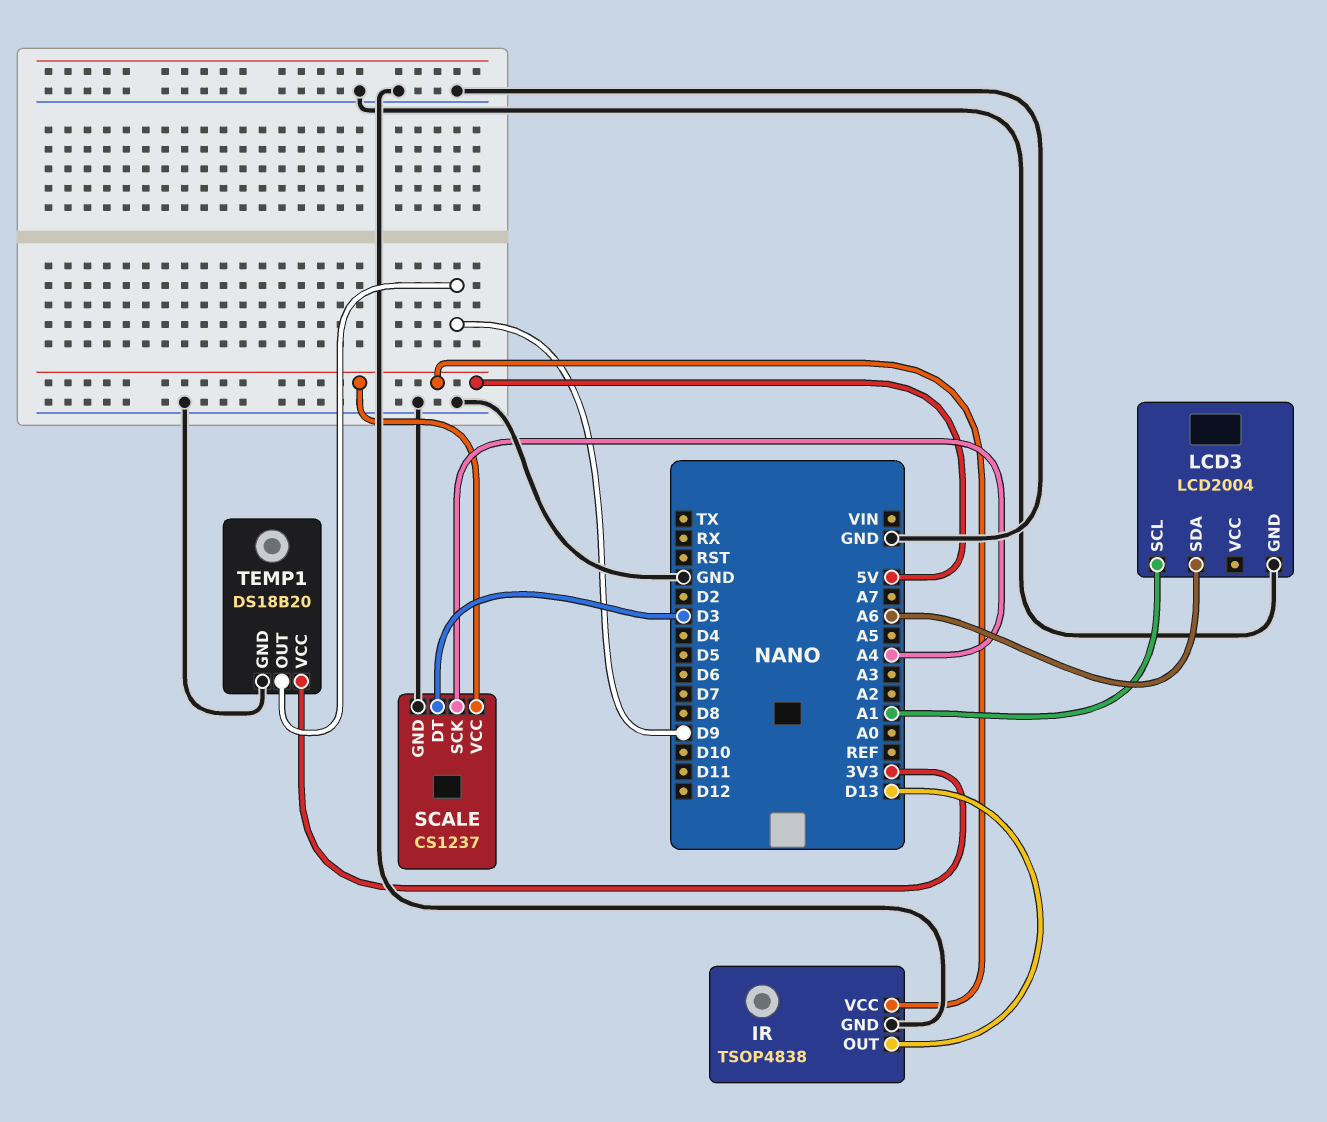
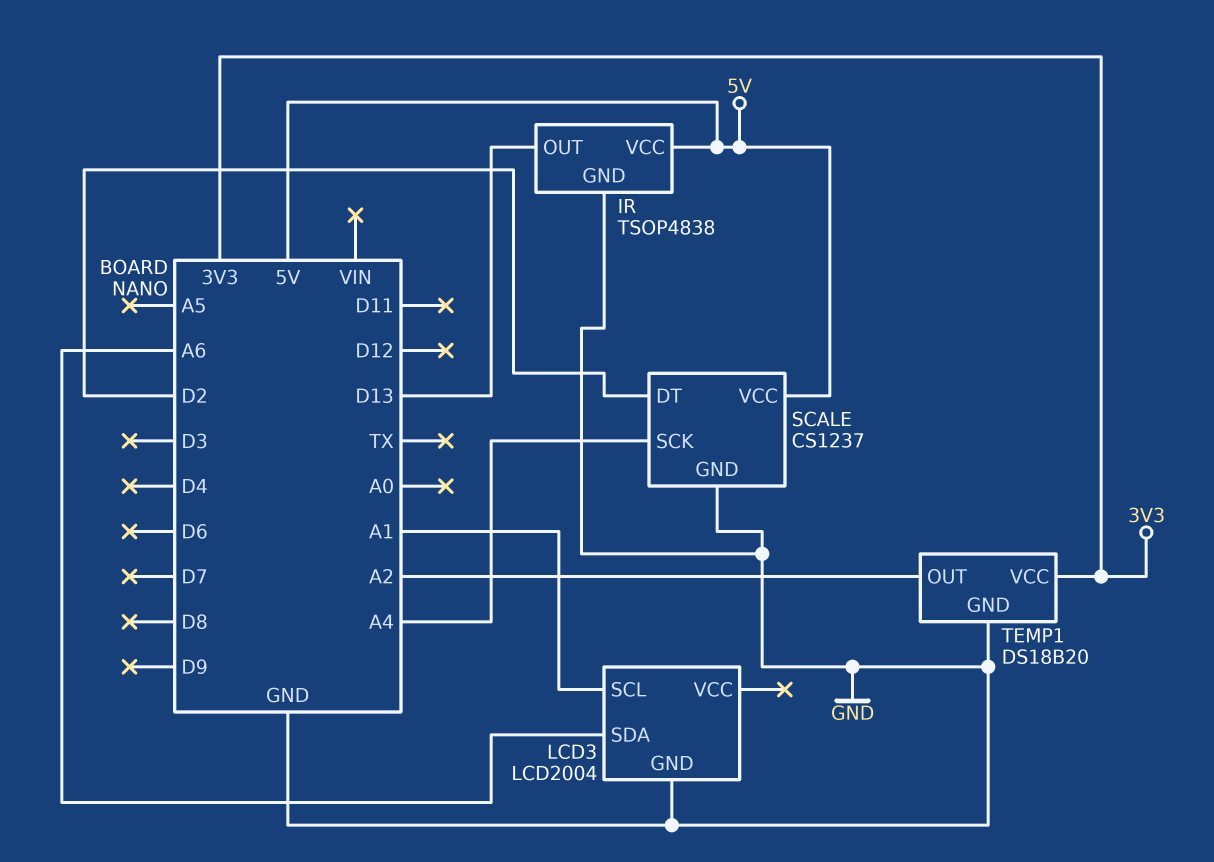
SCALE pin DT: D3 -> D2
TEMP1 pin OUT: D9 -> A2

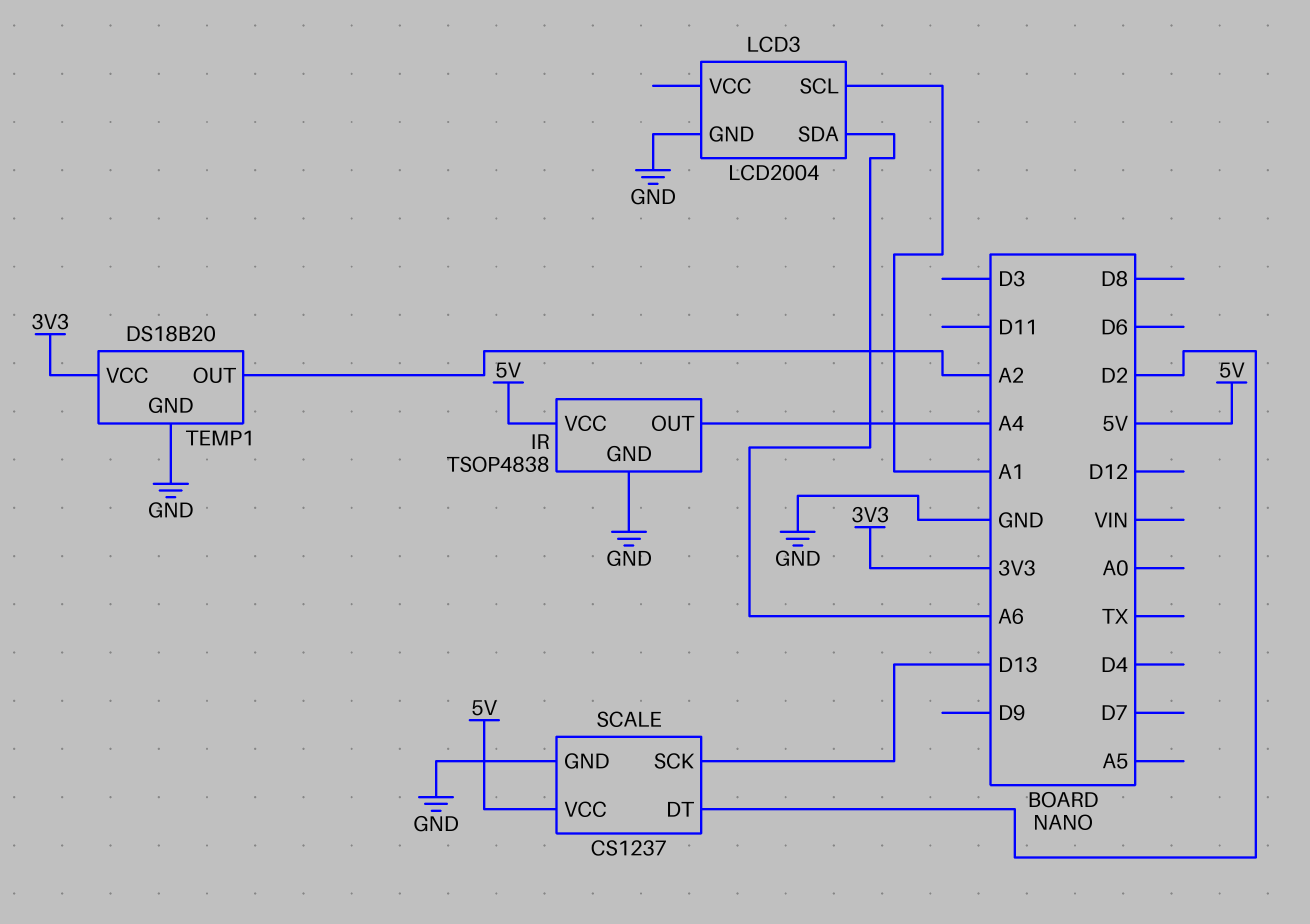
IR pin OUT: D13 -> A4
SCALE pin SCK: A4 -> D13

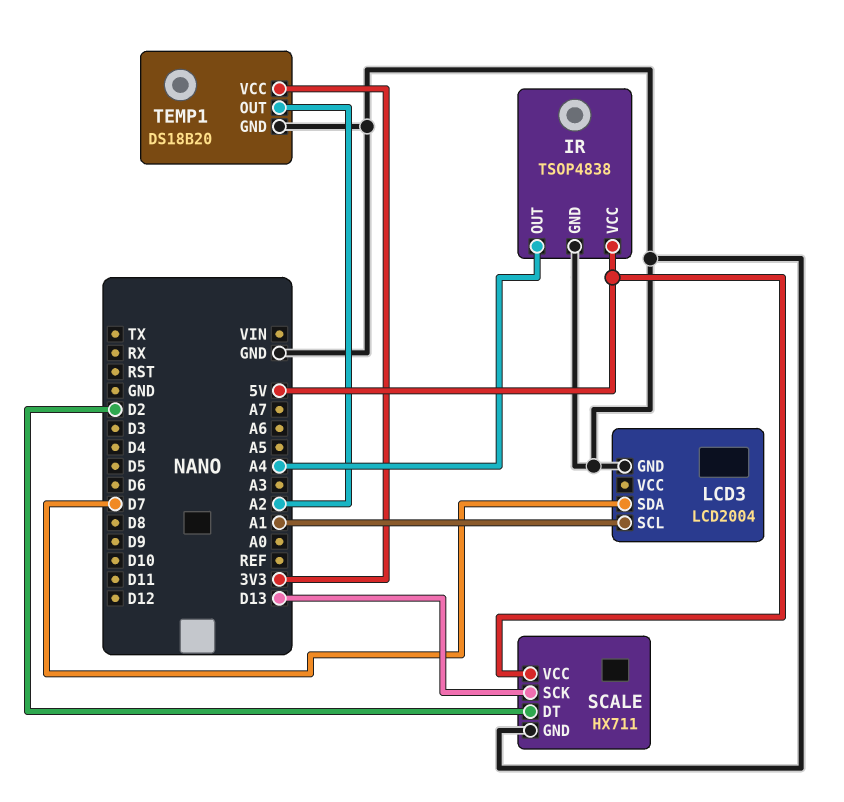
LCD3 pin SDA: A6 -> D7
SCALE: CS1237 -> HX711

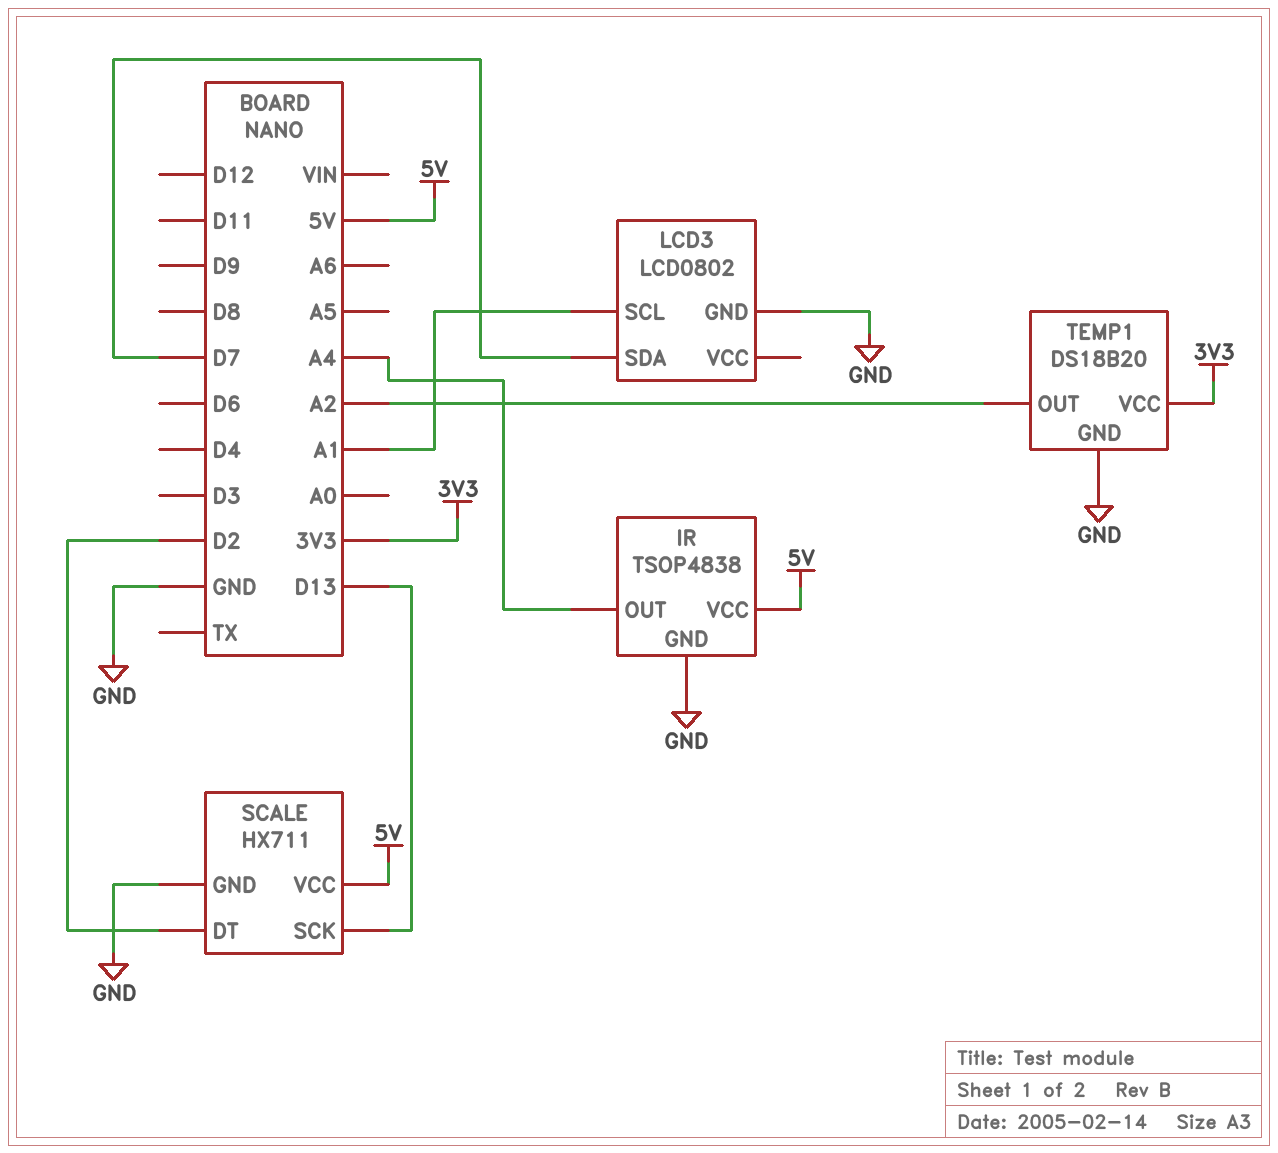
LCD3: LCD2004 -> LCD0802

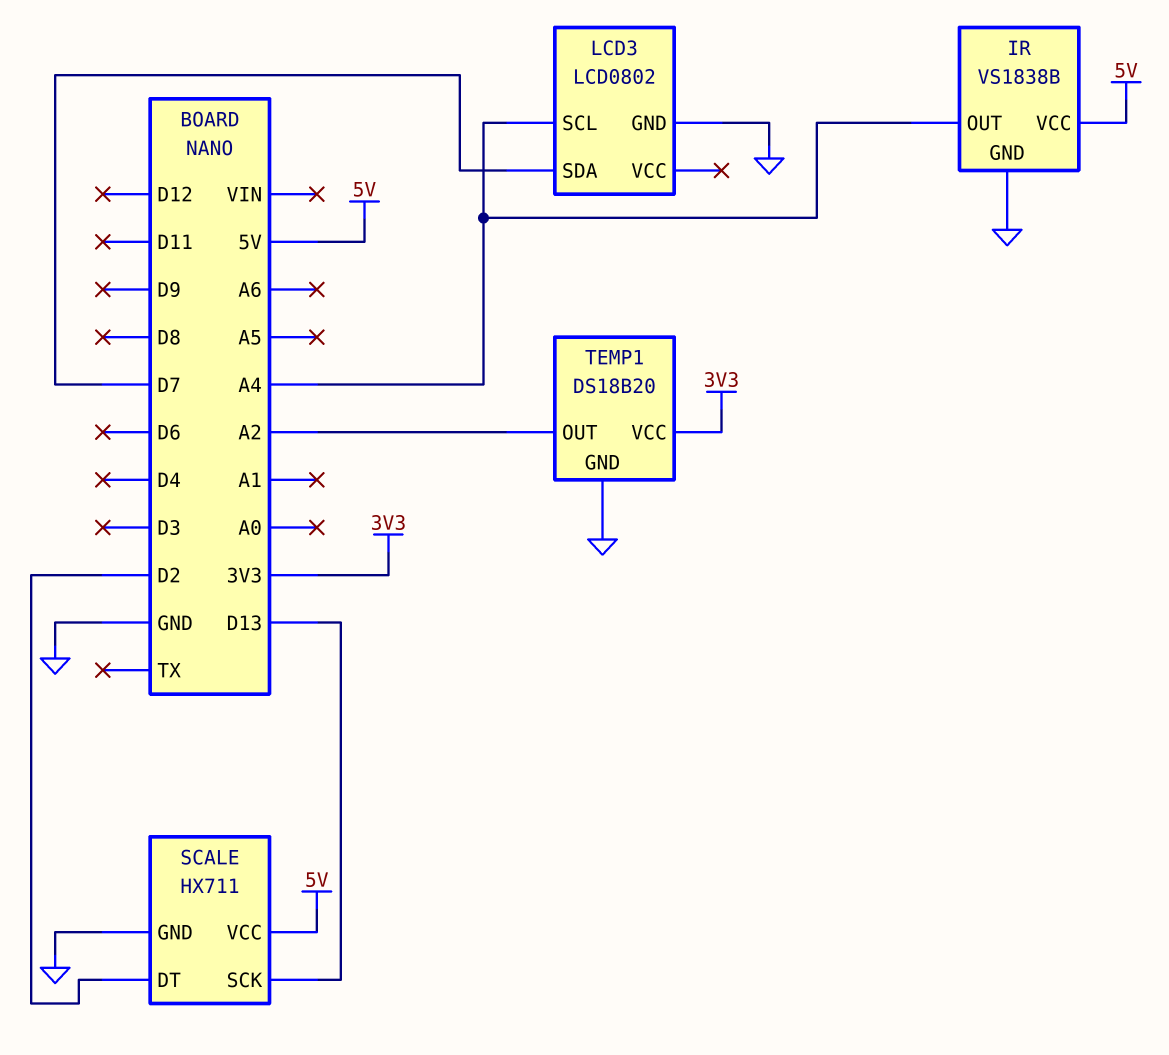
IR: TSOP4838 -> VS1838B
LCD3 pin SCL: A1 -> A4

